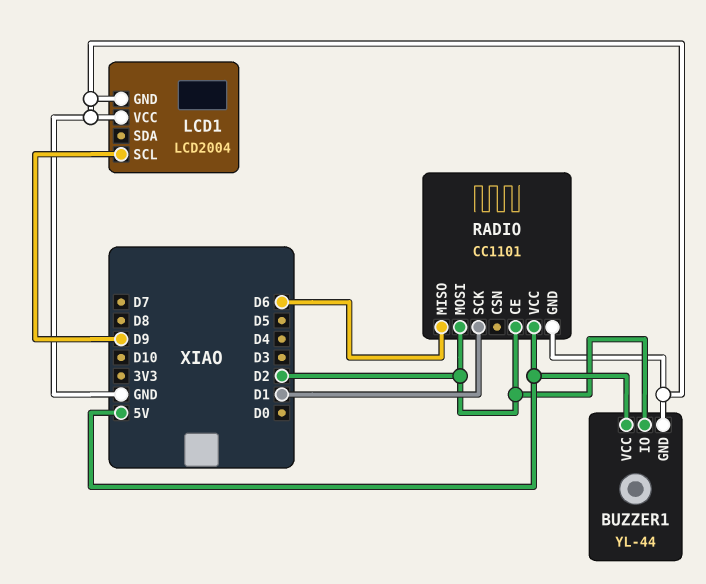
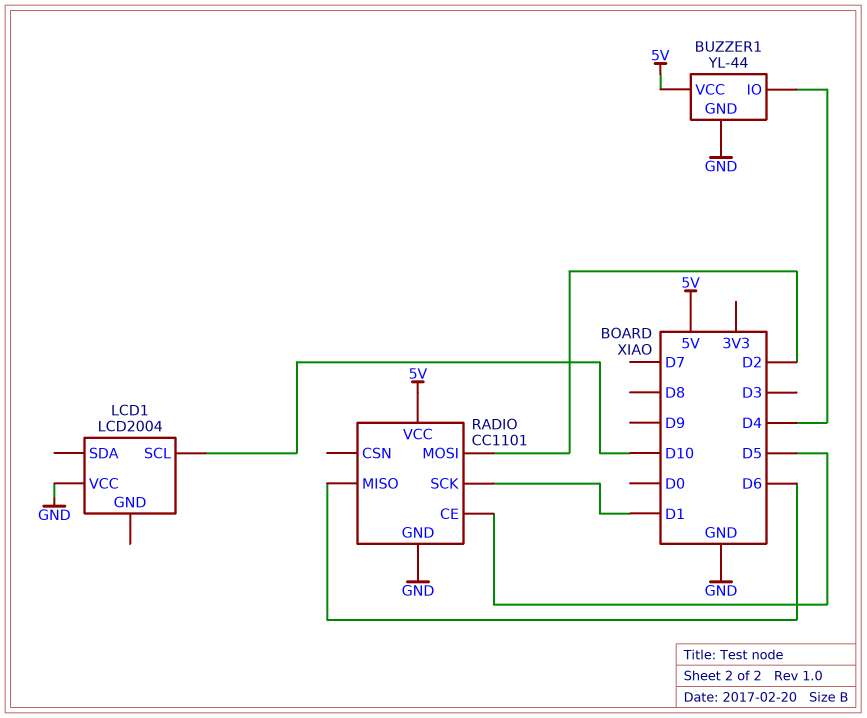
BUZZER1 pin IO: D2 -> D4
LCD1 pin GND: GND -> none
LCD1 pin SCL: D9 -> D10
RADIO pin CE: D2 -> D5

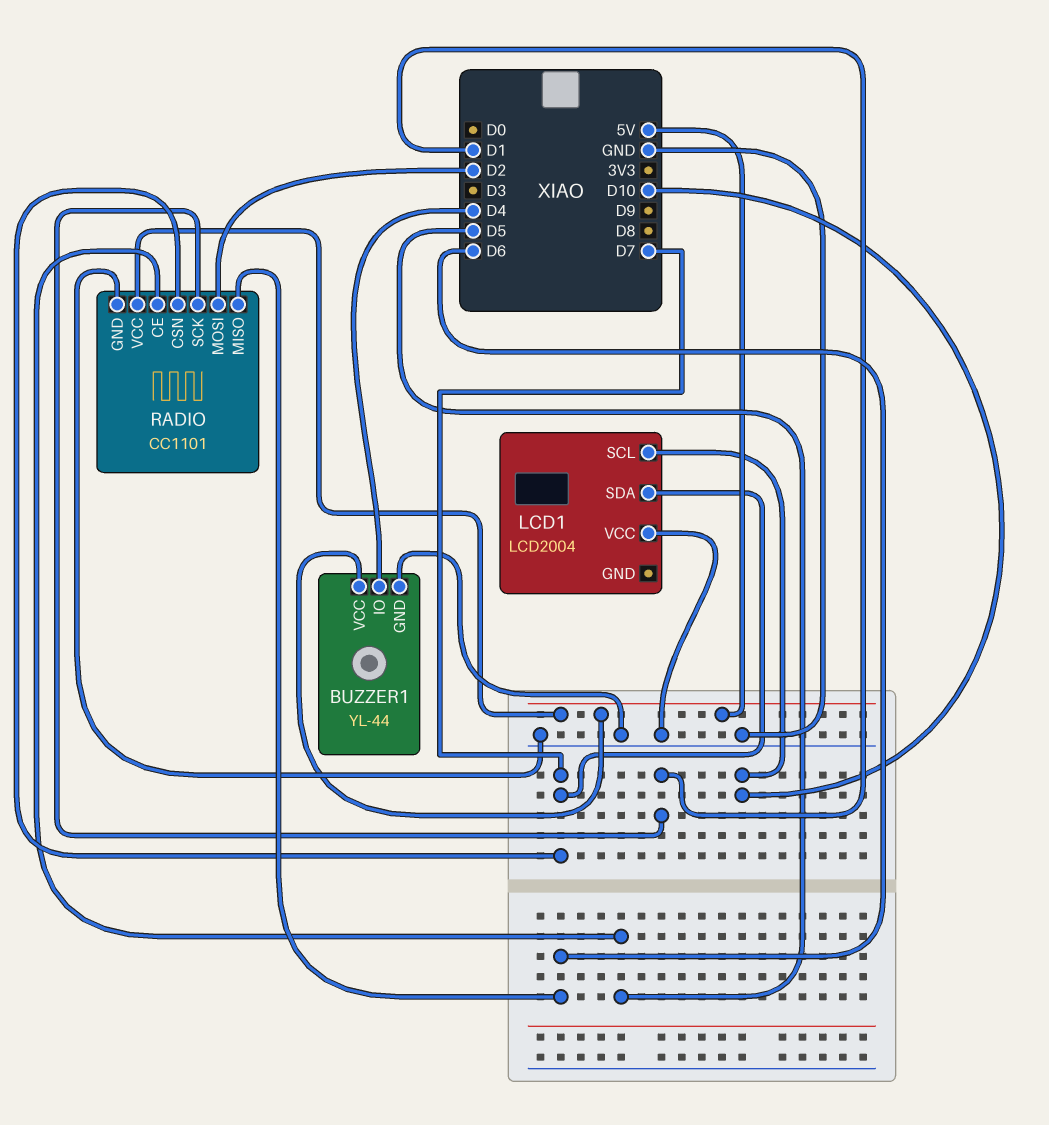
LCD1 pin SDA: none -> D7
RADIO pin CSN: none -> D7

